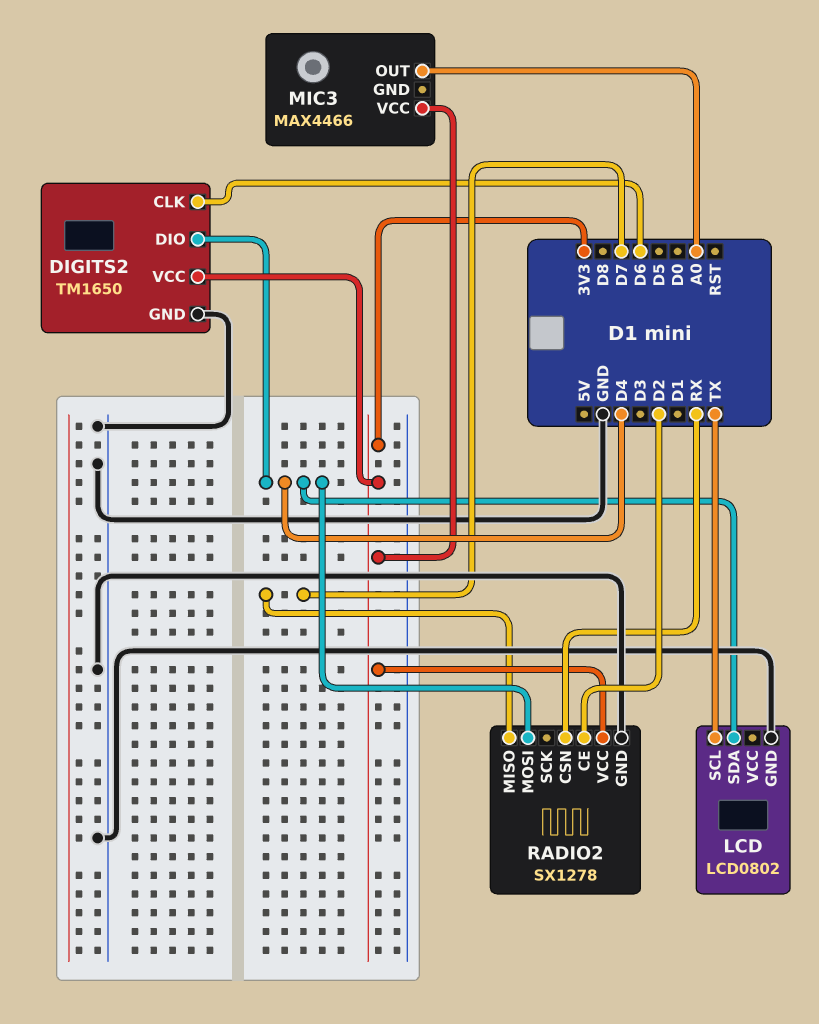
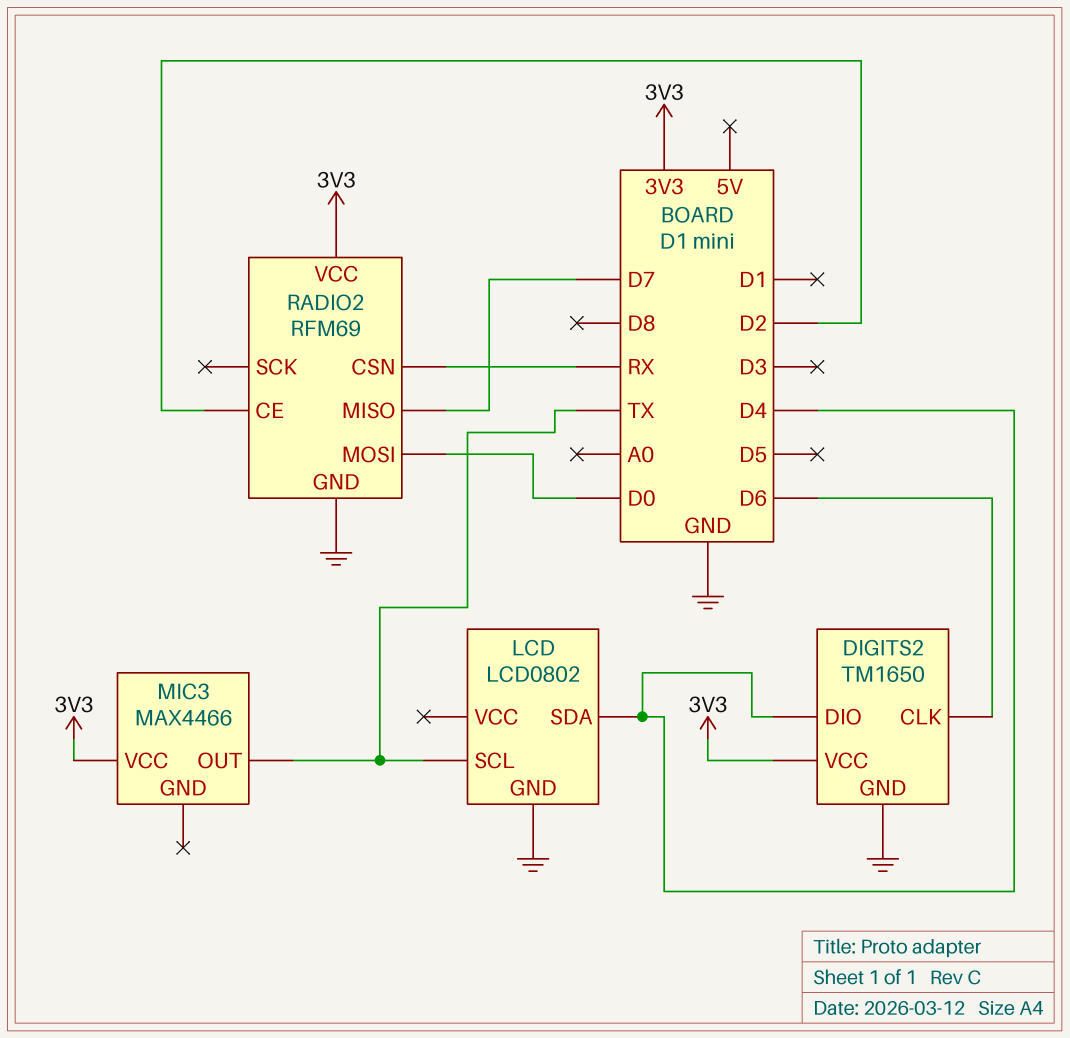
MIC3 pin OUT: A0 -> TX
RADIO2: SX1278 -> RFM69
RADIO2 pin MOSI: D4 -> D0

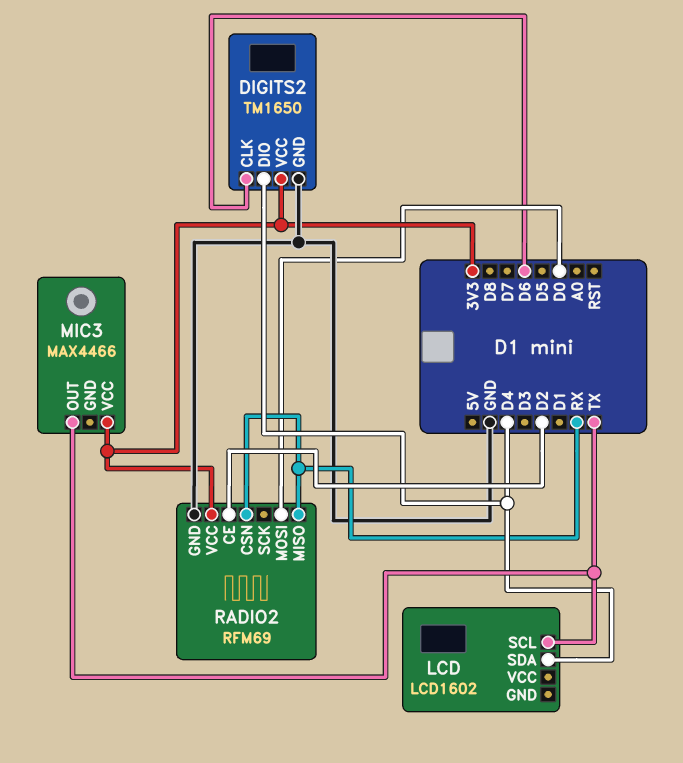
LCD: LCD0802 -> LCD1602
LCD pin GND: GND -> none
RADIO2 pin MISO: D7 -> RX

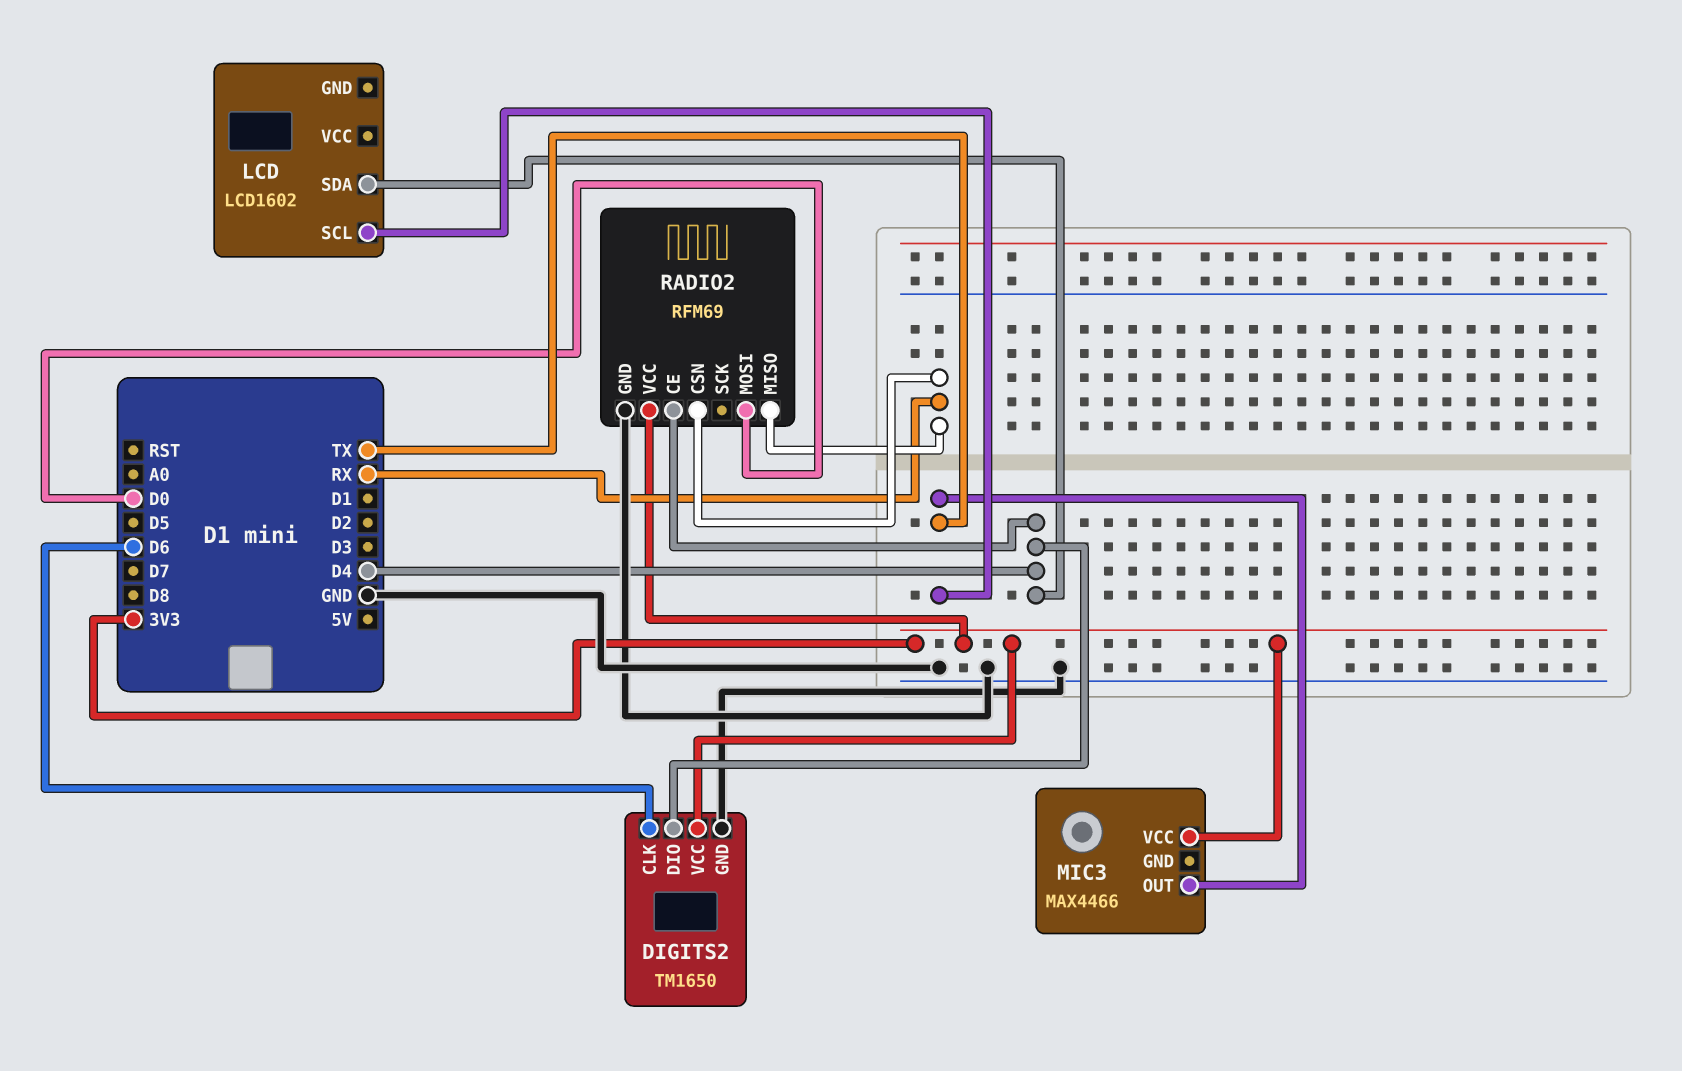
RADIO2 pin CE: D2 -> D4

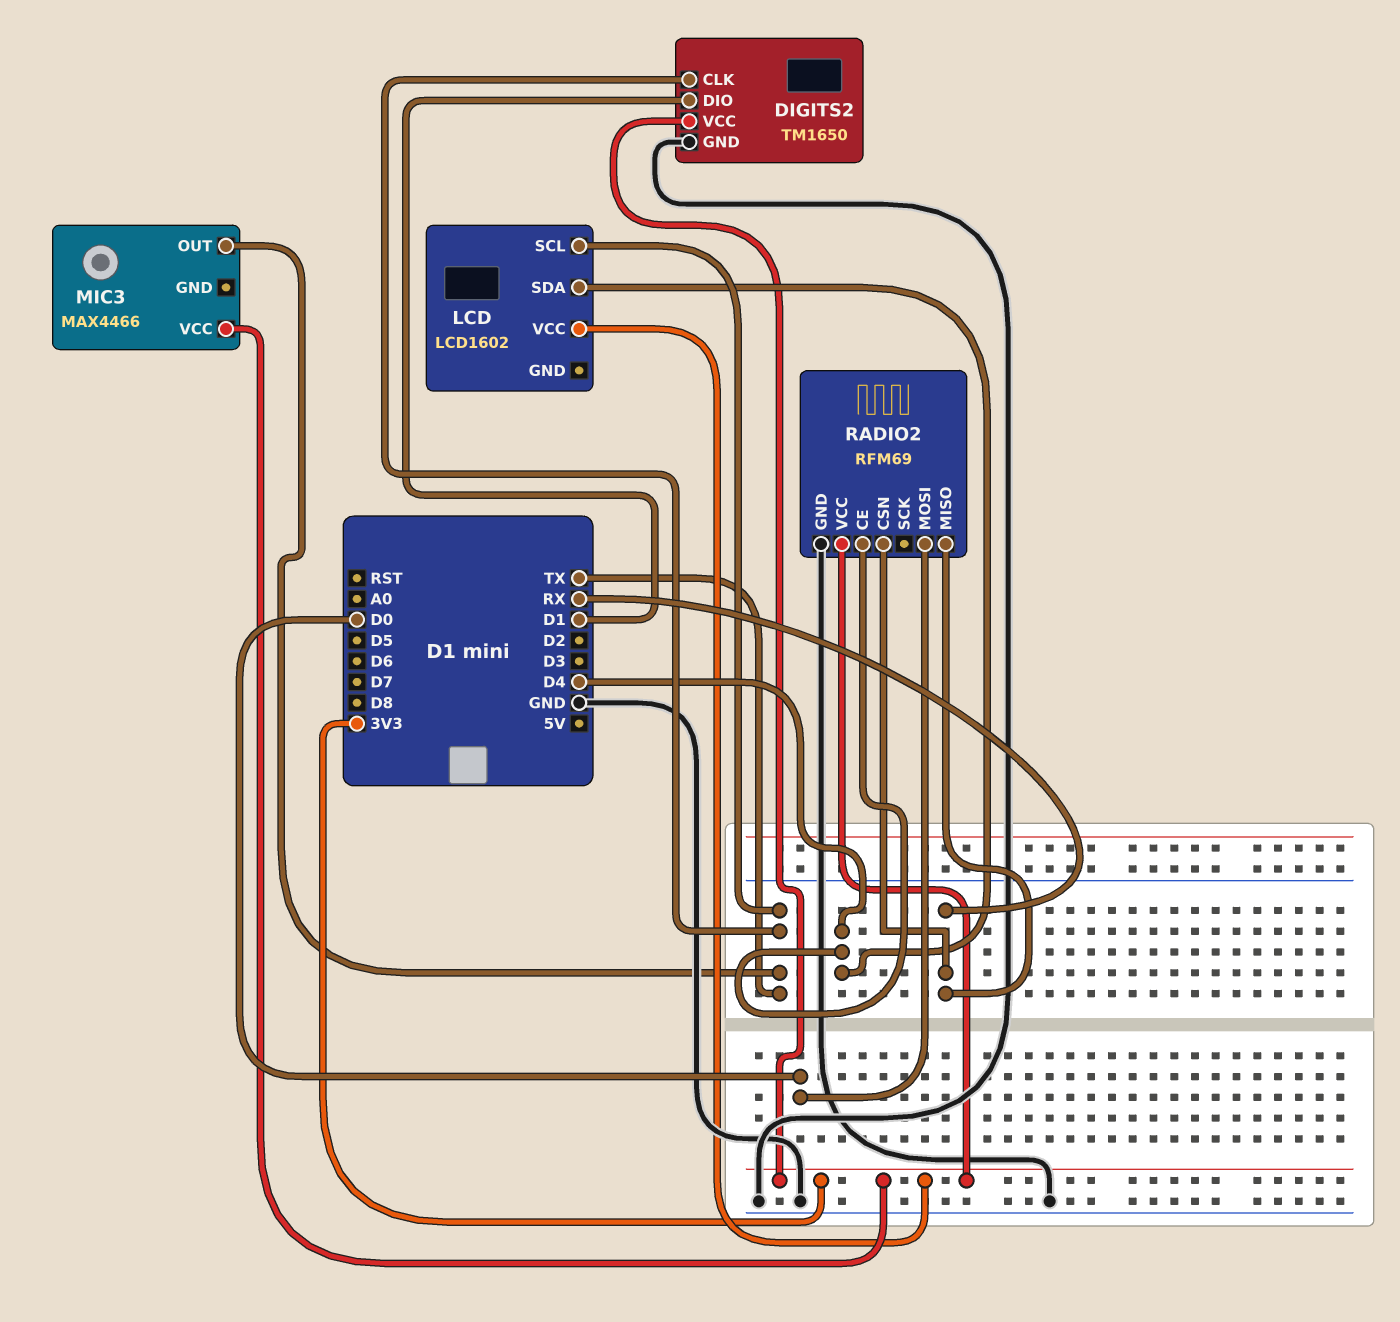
DIGITS2 pin CLK: D6 -> TX
DIGITS2 pin DIO: D4 -> D1
LCD pin VCC: none -> 3V3

